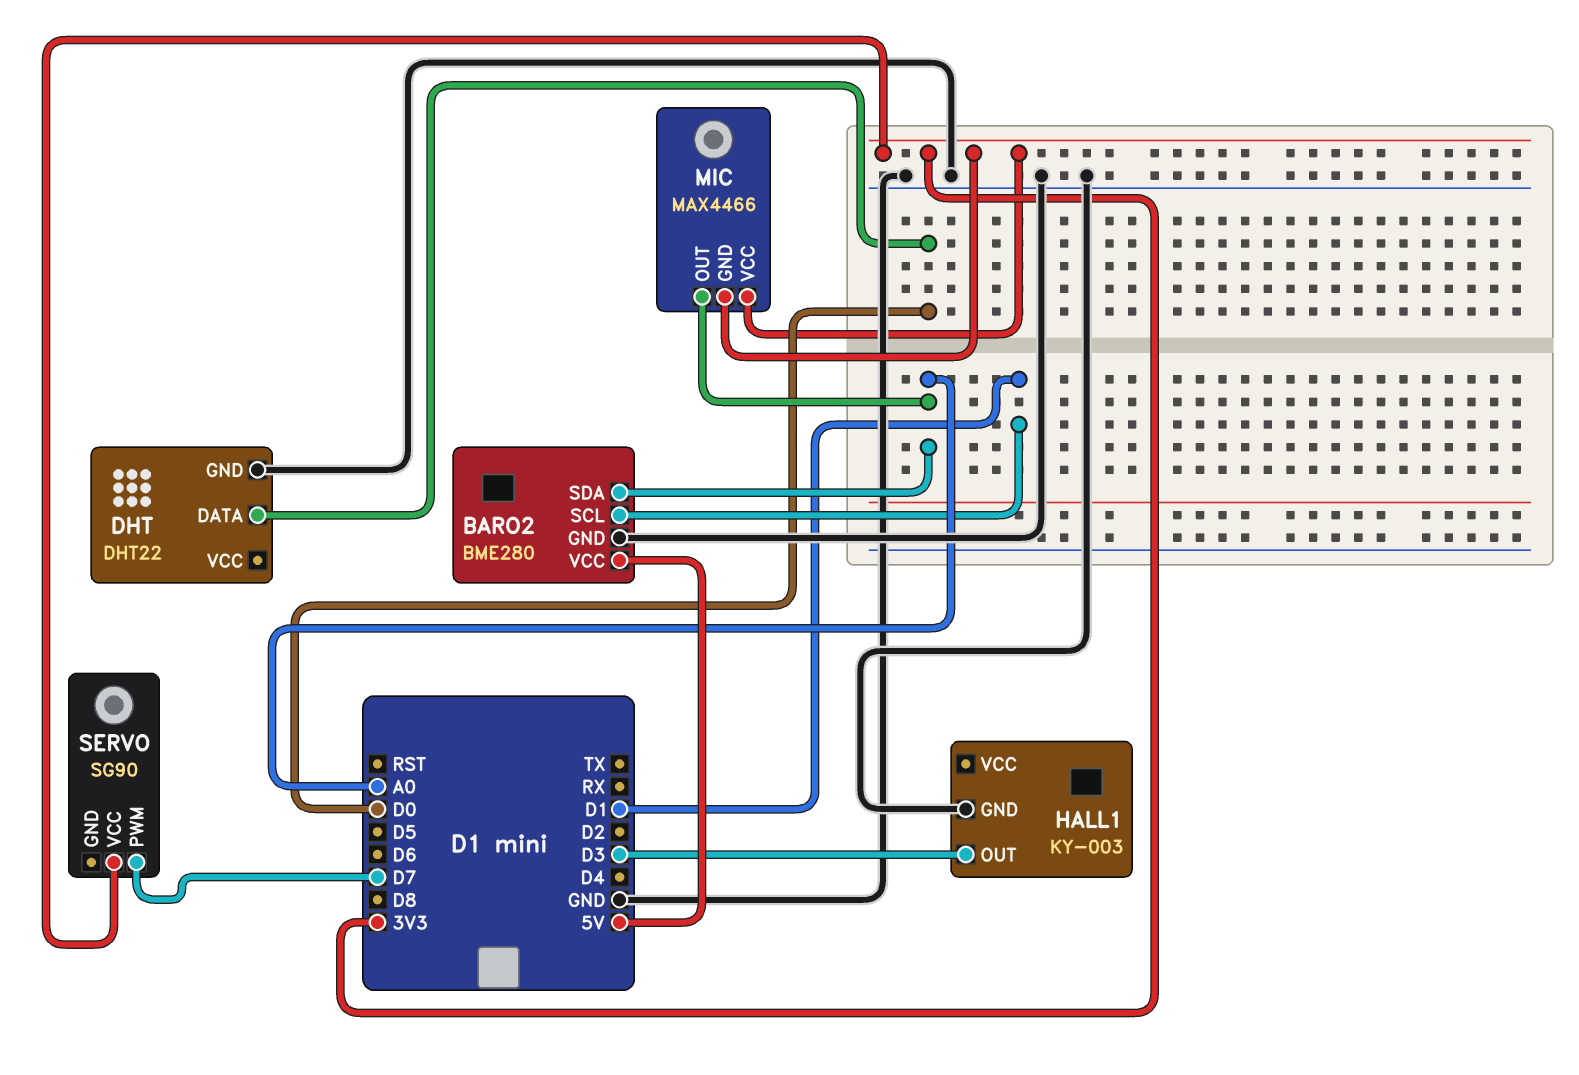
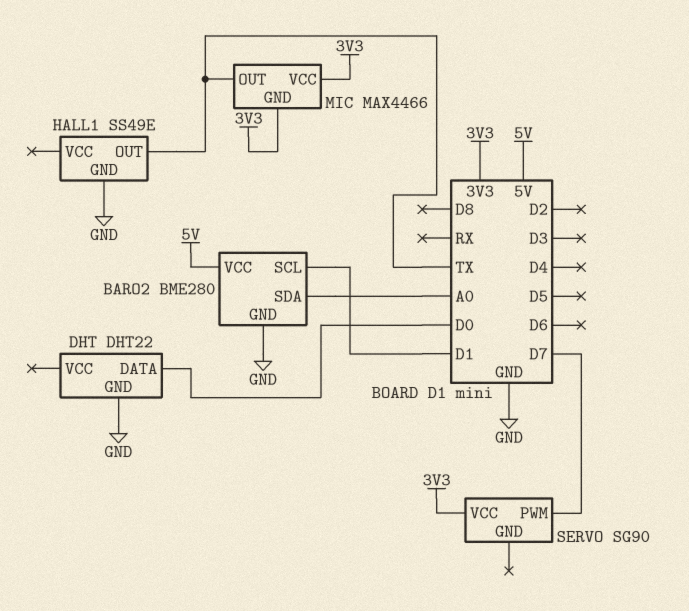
HALL1: KY-003 -> SS49E
HALL1 pin OUT: D3 -> TX
MIC pin OUT: A0 -> TX

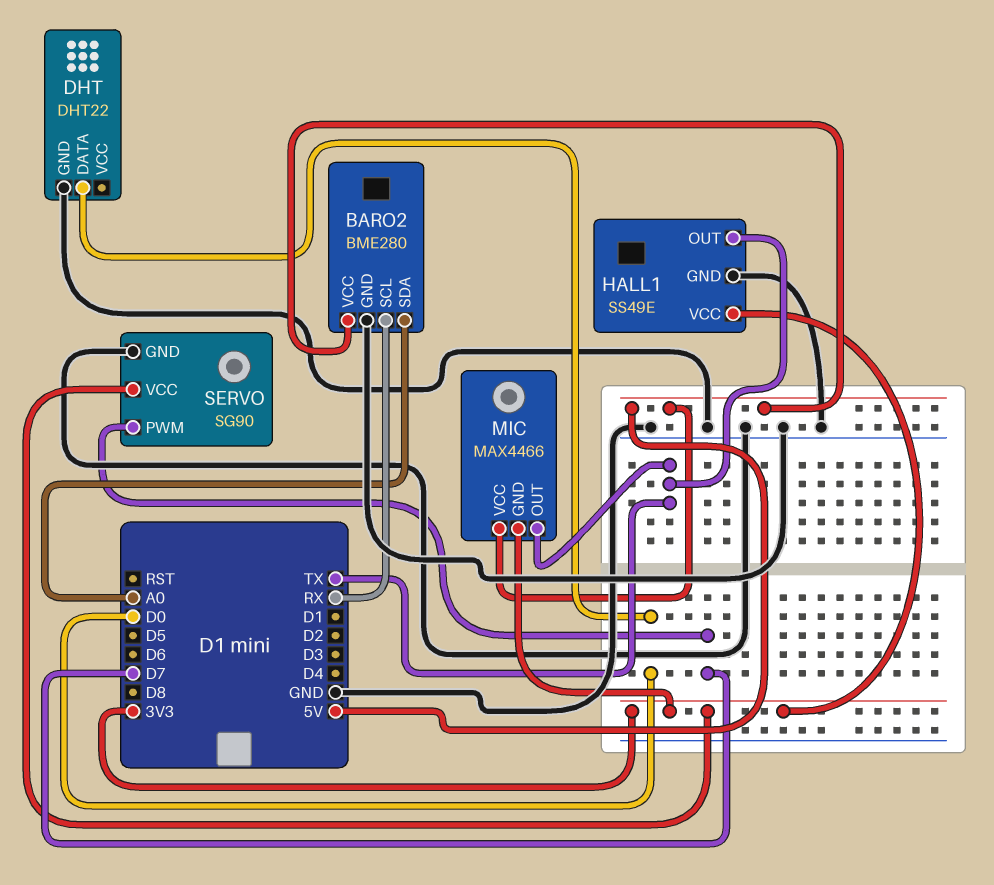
BARO2 pin SCL: D1 -> RX
HALL1 pin VCC: none -> 3V3
MIC pin VCC: 3V3 -> 5V
SERVO pin GND: none -> GND

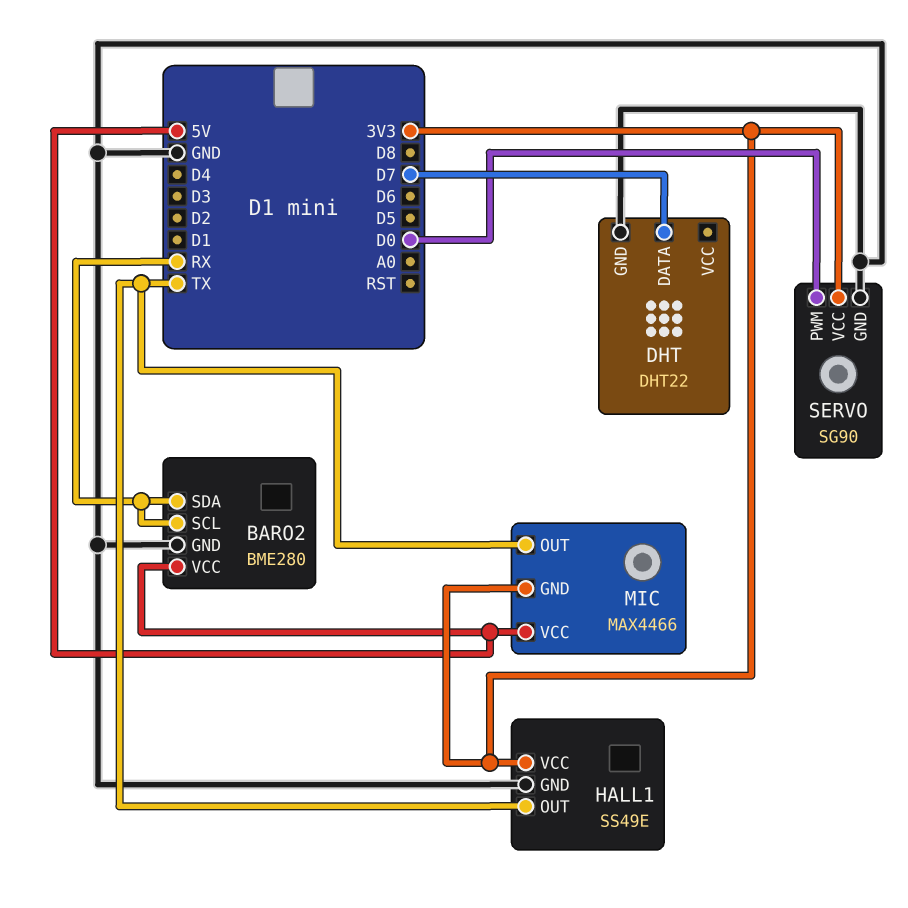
BARO2 pin SDA: A0 -> RX
DHT pin DATA: D0 -> D7
SERVO pin PWM: D7 -> D0

